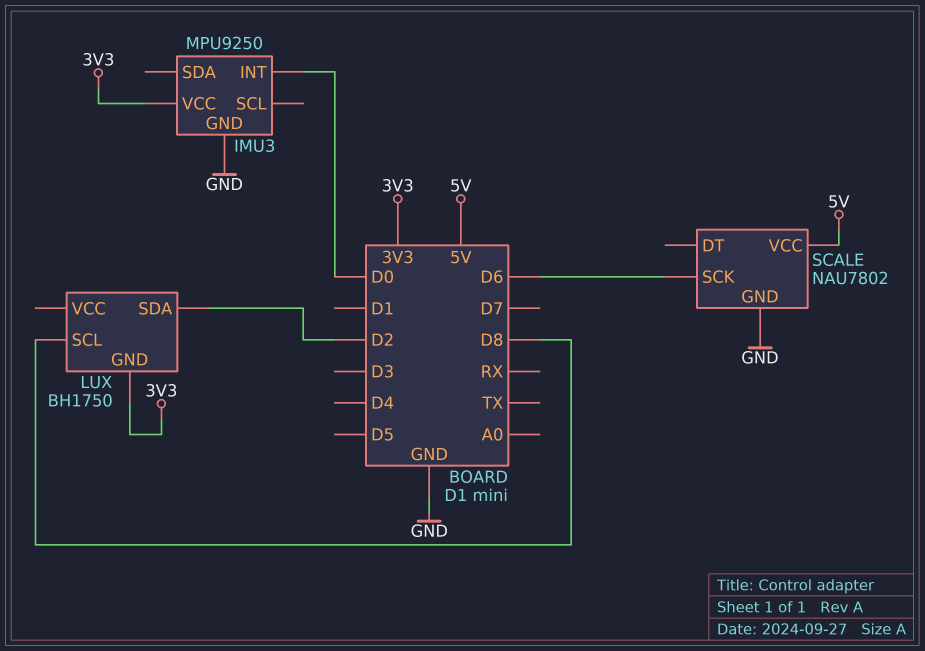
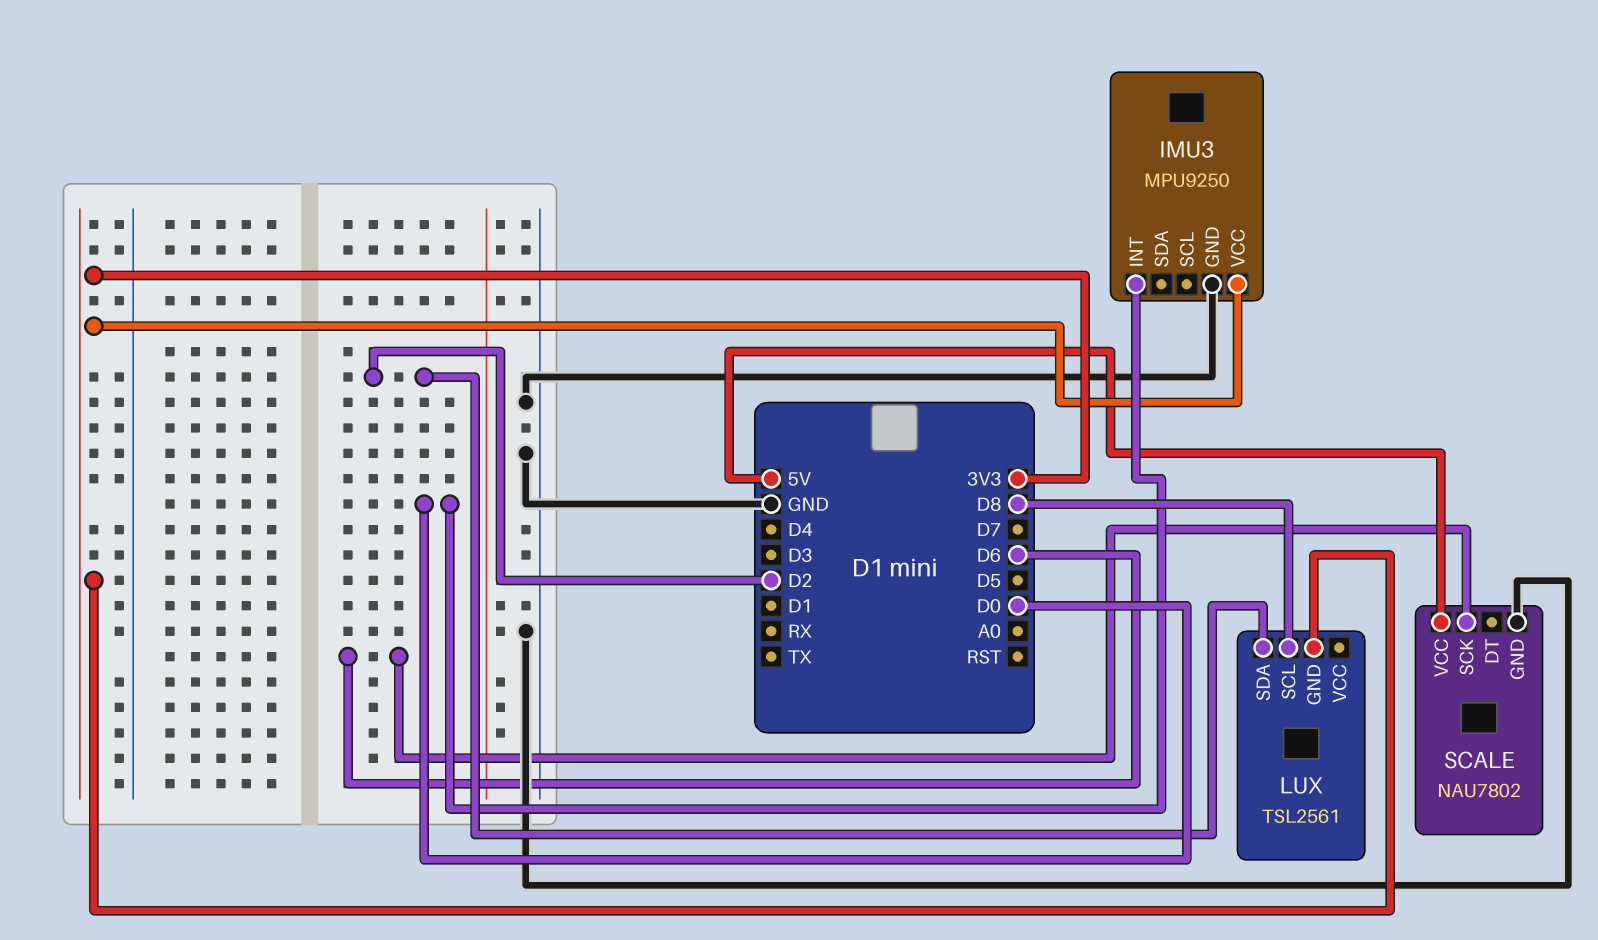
LUX: BH1750 -> TSL2561

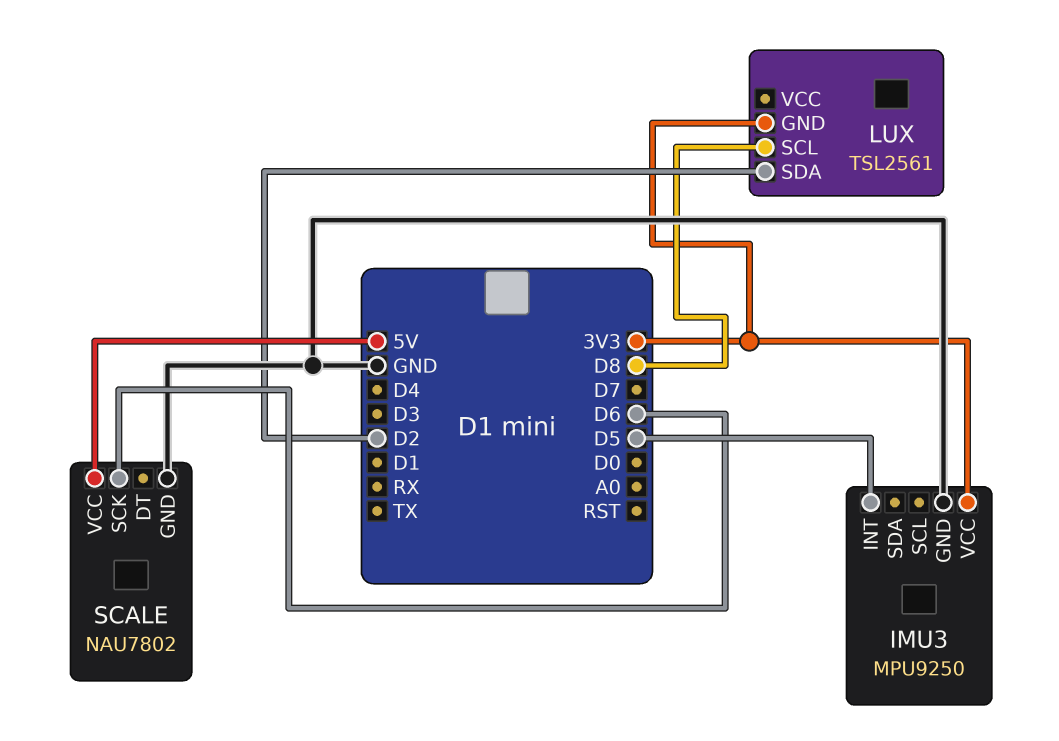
IMU3 pin INT: D0 -> D5

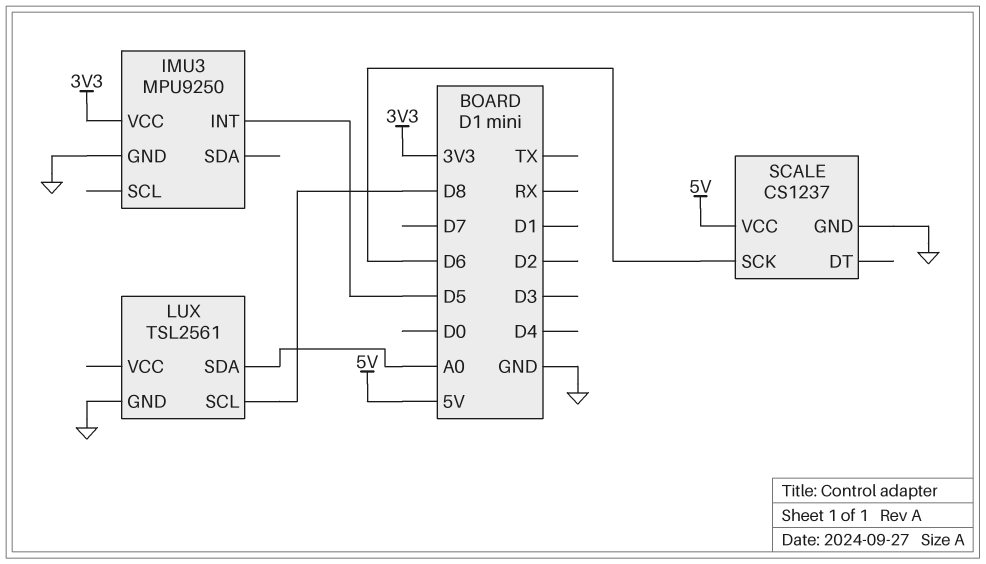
LUX pin GND: 3V3 -> GND
LUX pin SDA: D2 -> A0
SCALE: NAU7802 -> CS1237

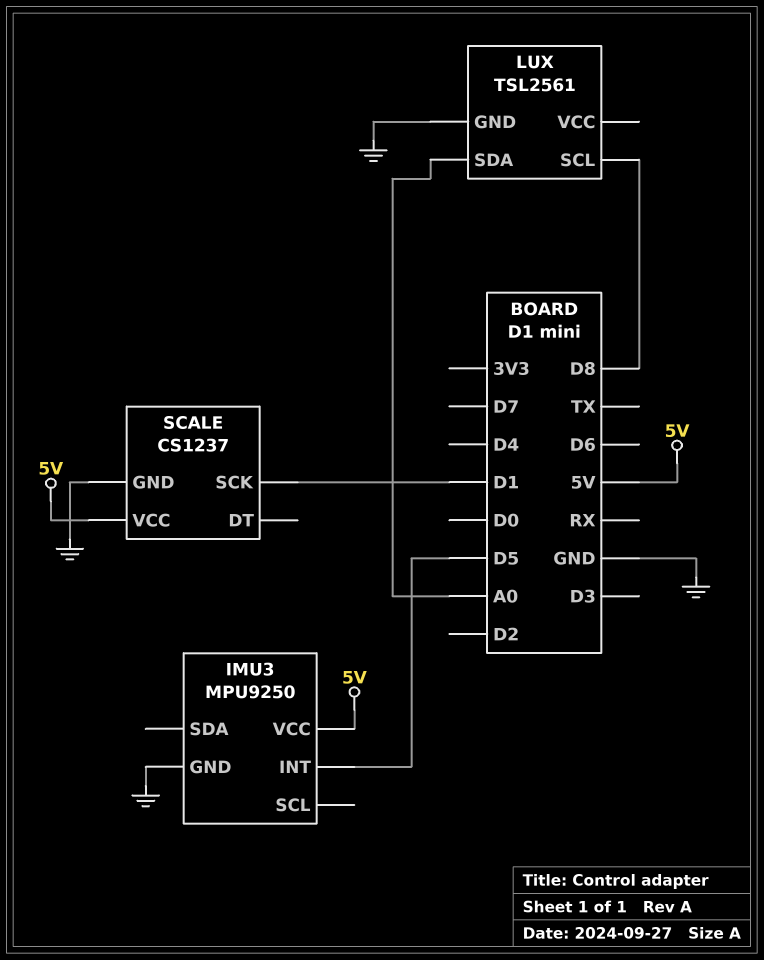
IMU3 pin VCC: 3V3 -> 5V
SCALE pin SCK: D6 -> D1

